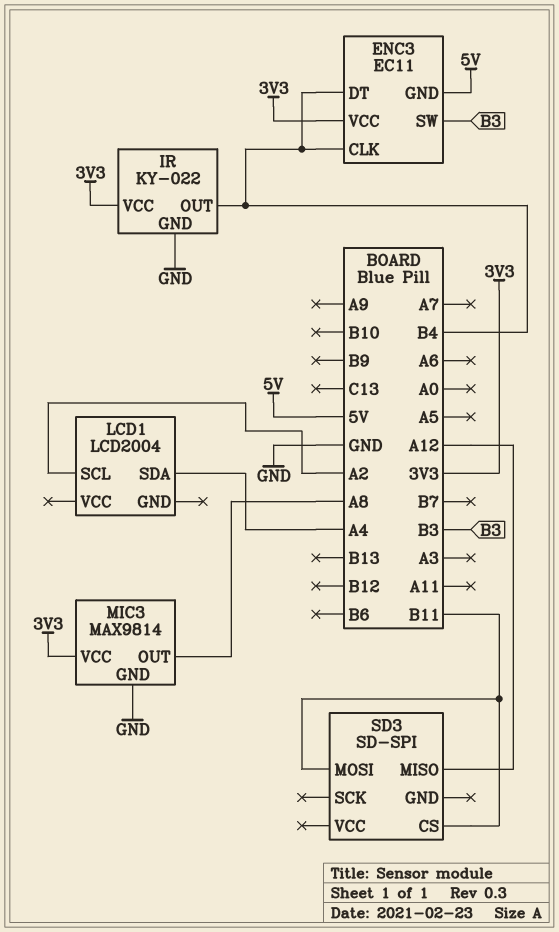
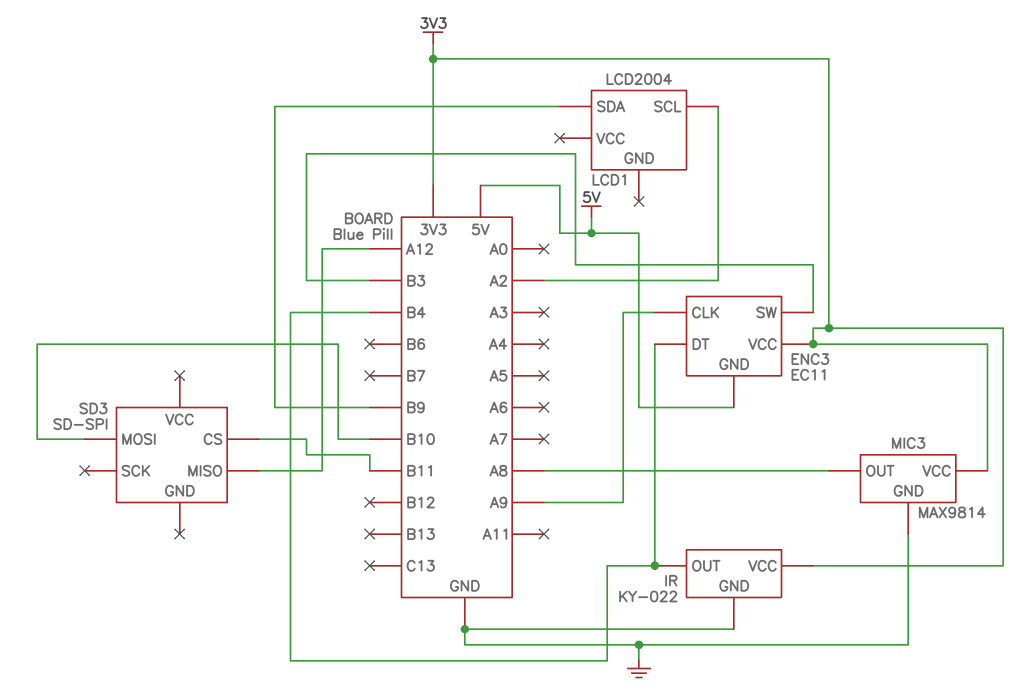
ENC3 pin CLK: B4 -> A9
LCD1 pin SDA: A4 -> B9
SD3 pin MOSI: B11 -> B10

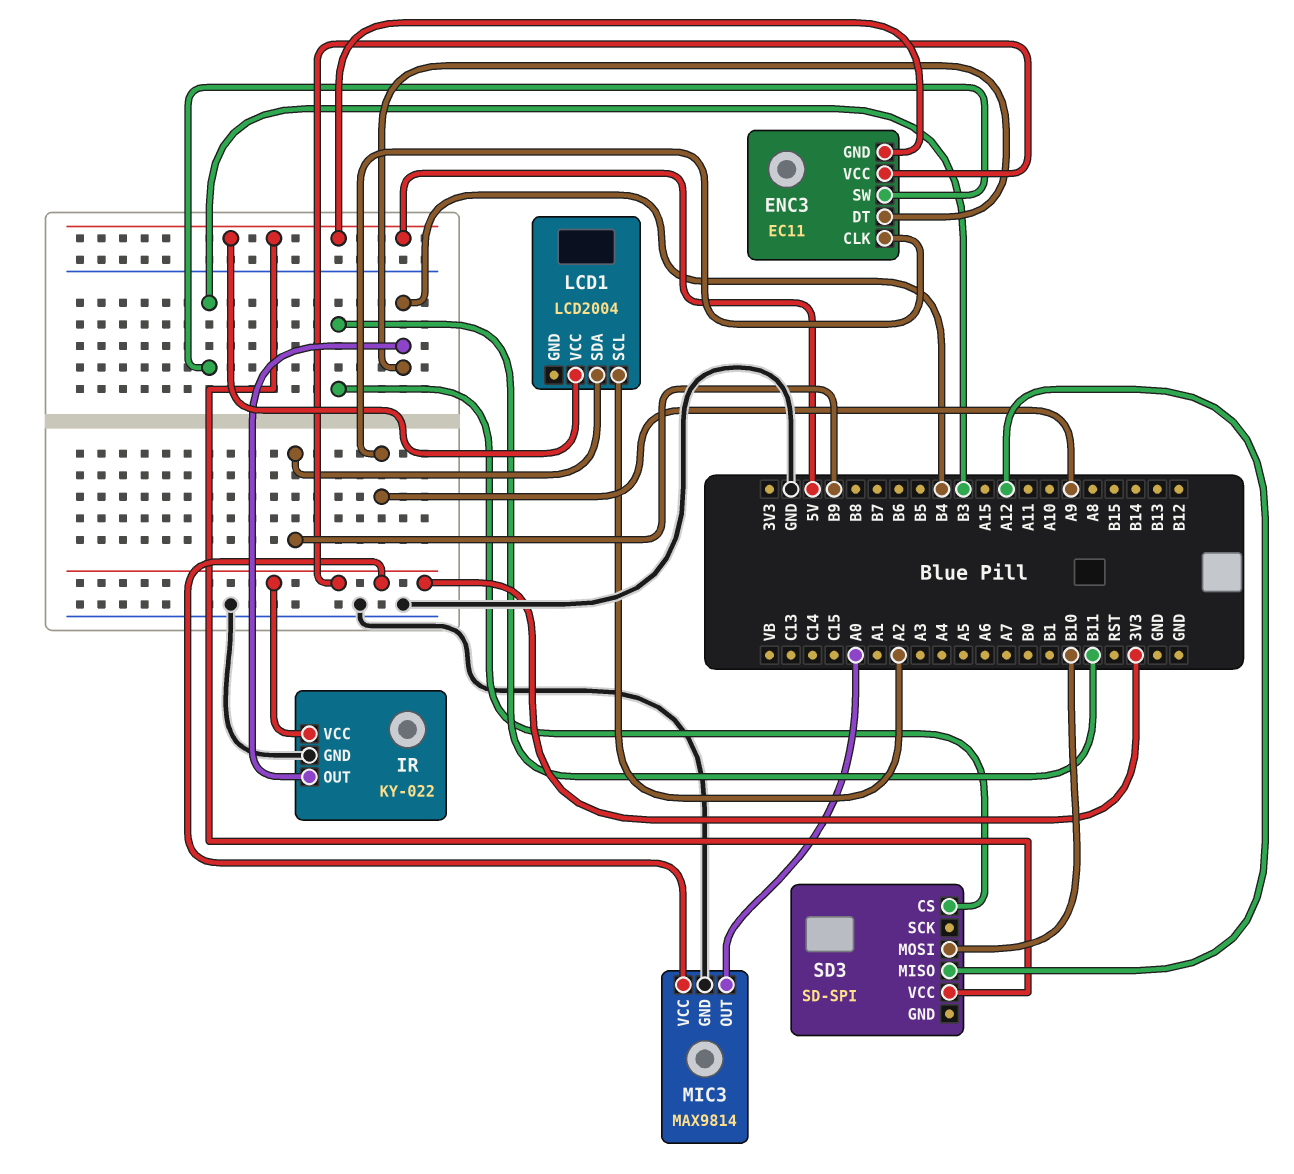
LCD1 pin VCC: none -> 5V
MIC3 pin OUT: A8 -> A0
SD3 pin VCC: none -> 5V

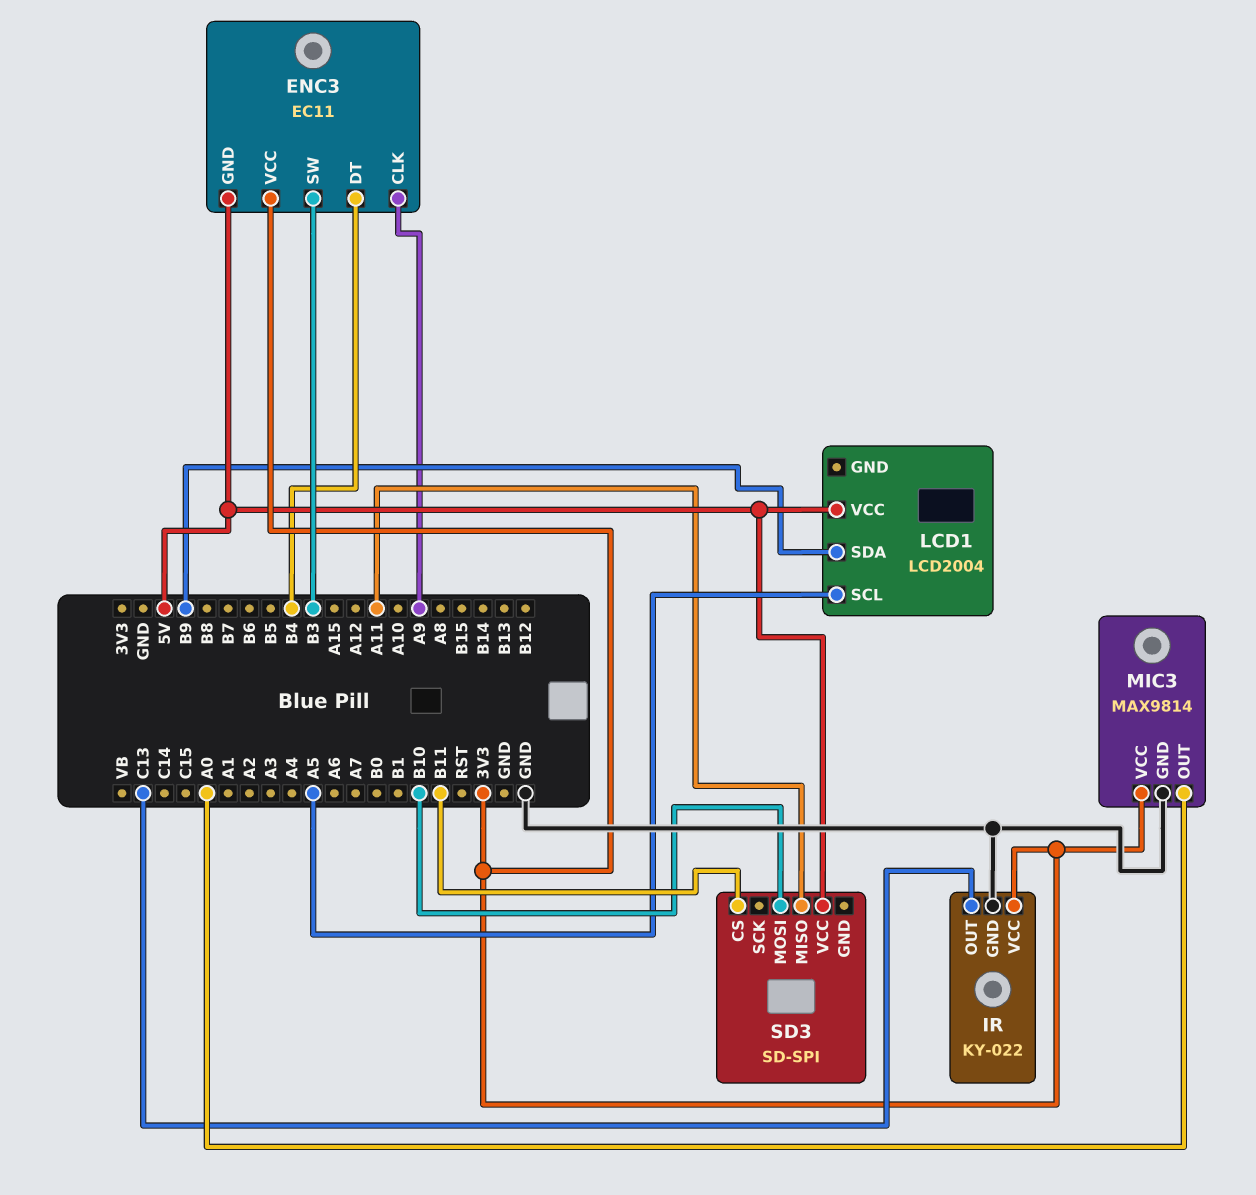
IR pin OUT: B4 -> C13
LCD1 pin SCL: A2 -> A5
SD3 pin MISO: A12 -> A11

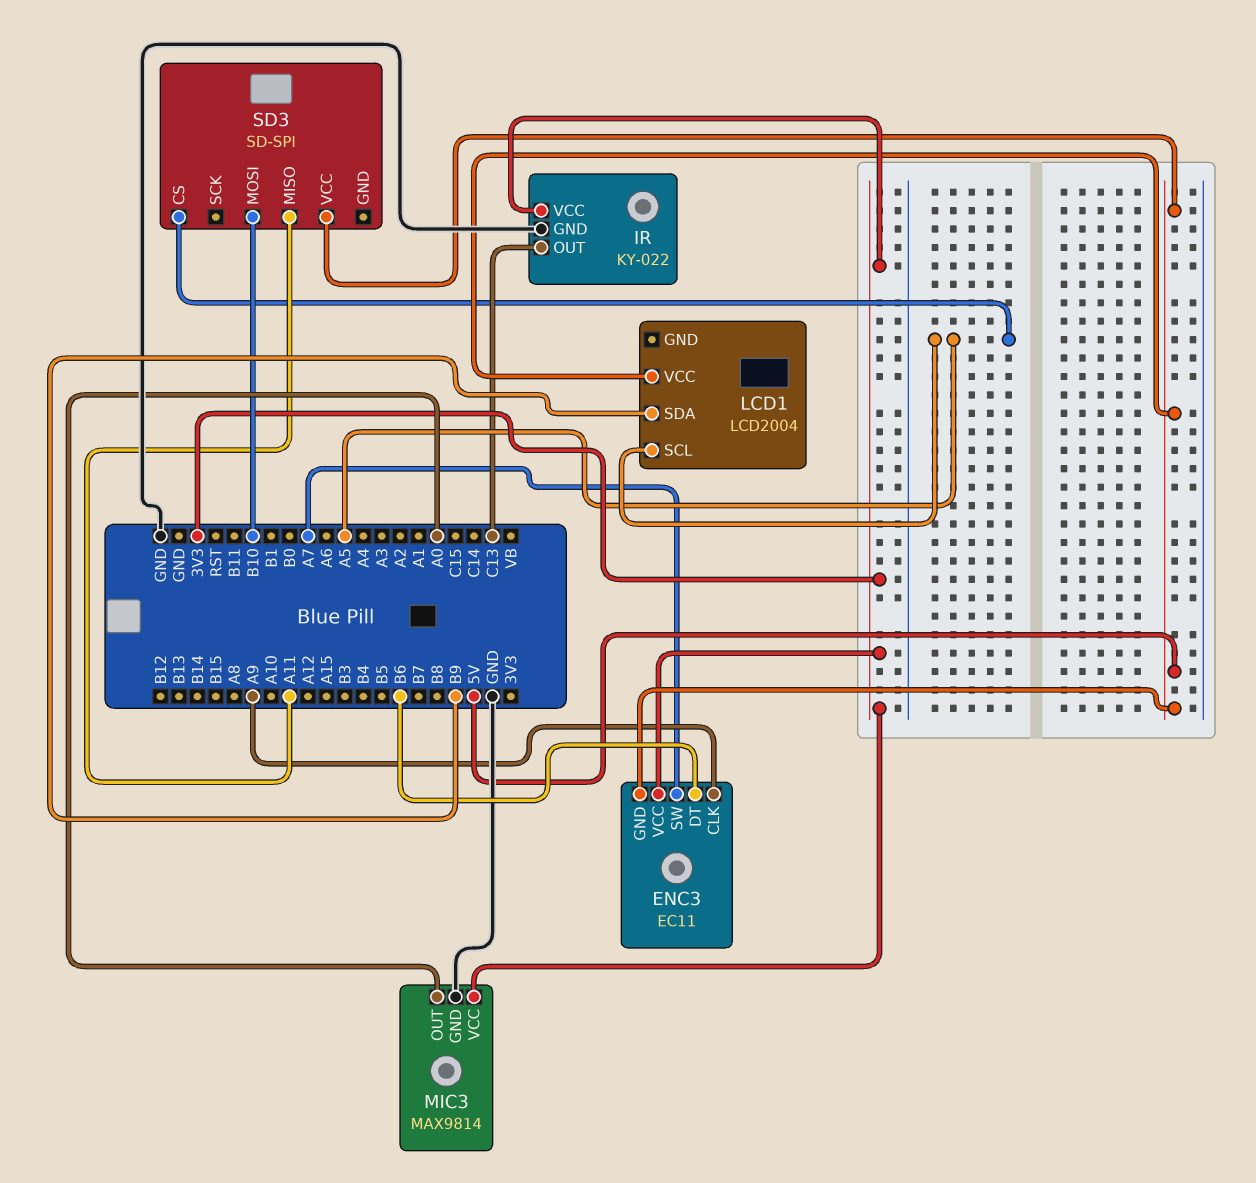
ENC3 pin DT: B4 -> B6
ENC3 pin SW: B3 -> A7
SD3 pin CS: B11 -> A5

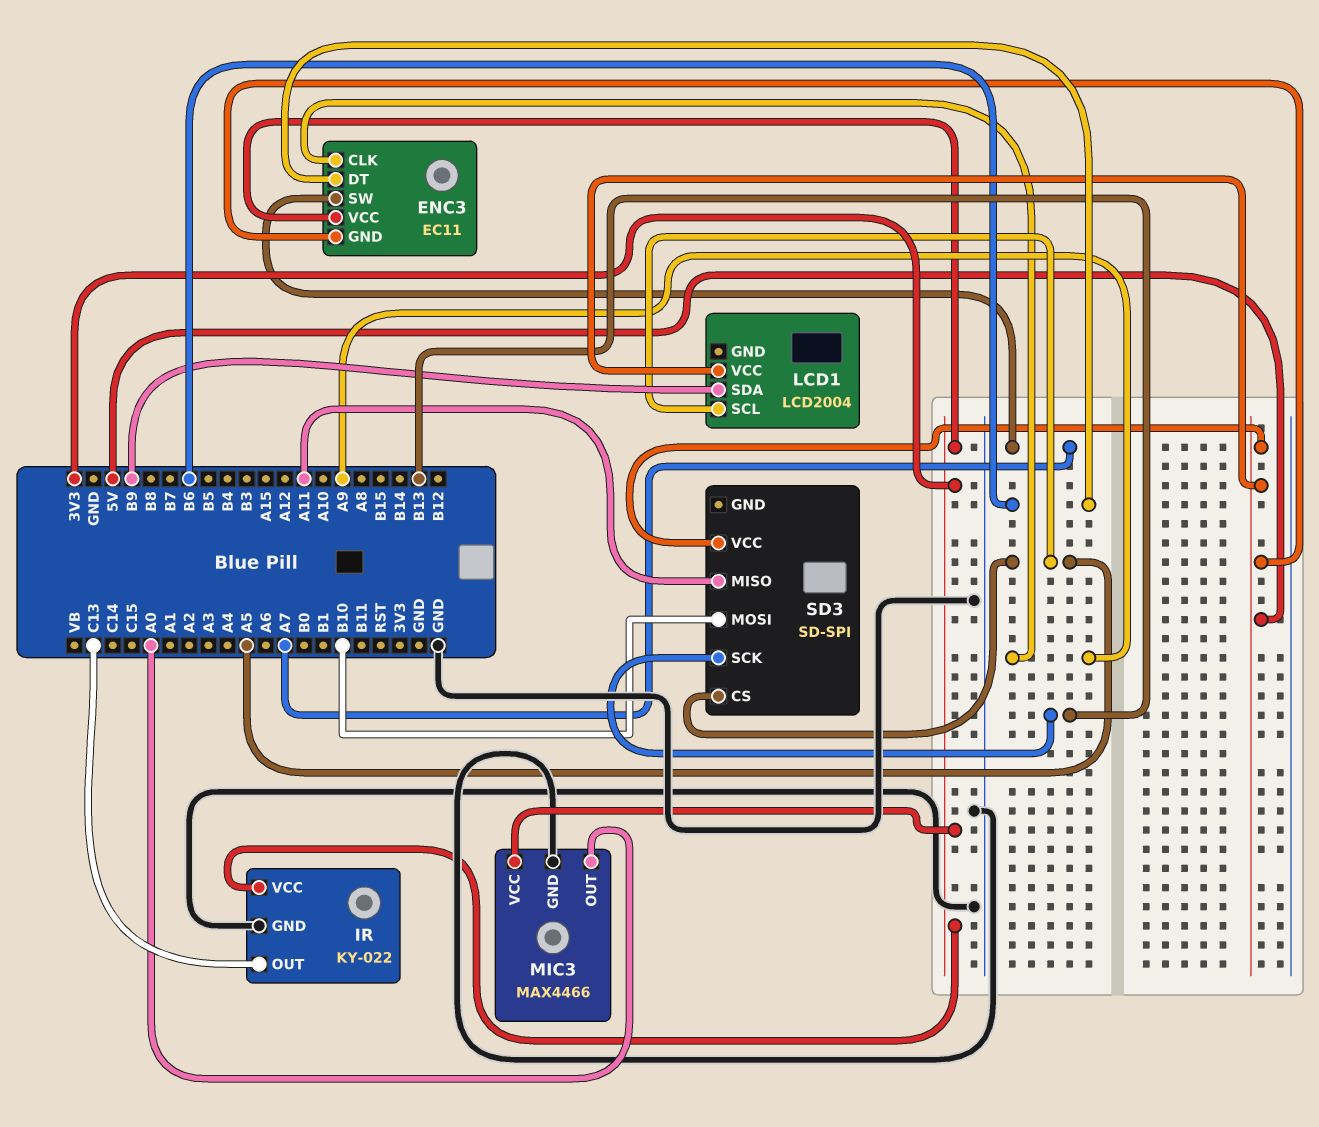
MIC3: MAX9814 -> MAX4466
SD3 pin SCK: none -> B13

